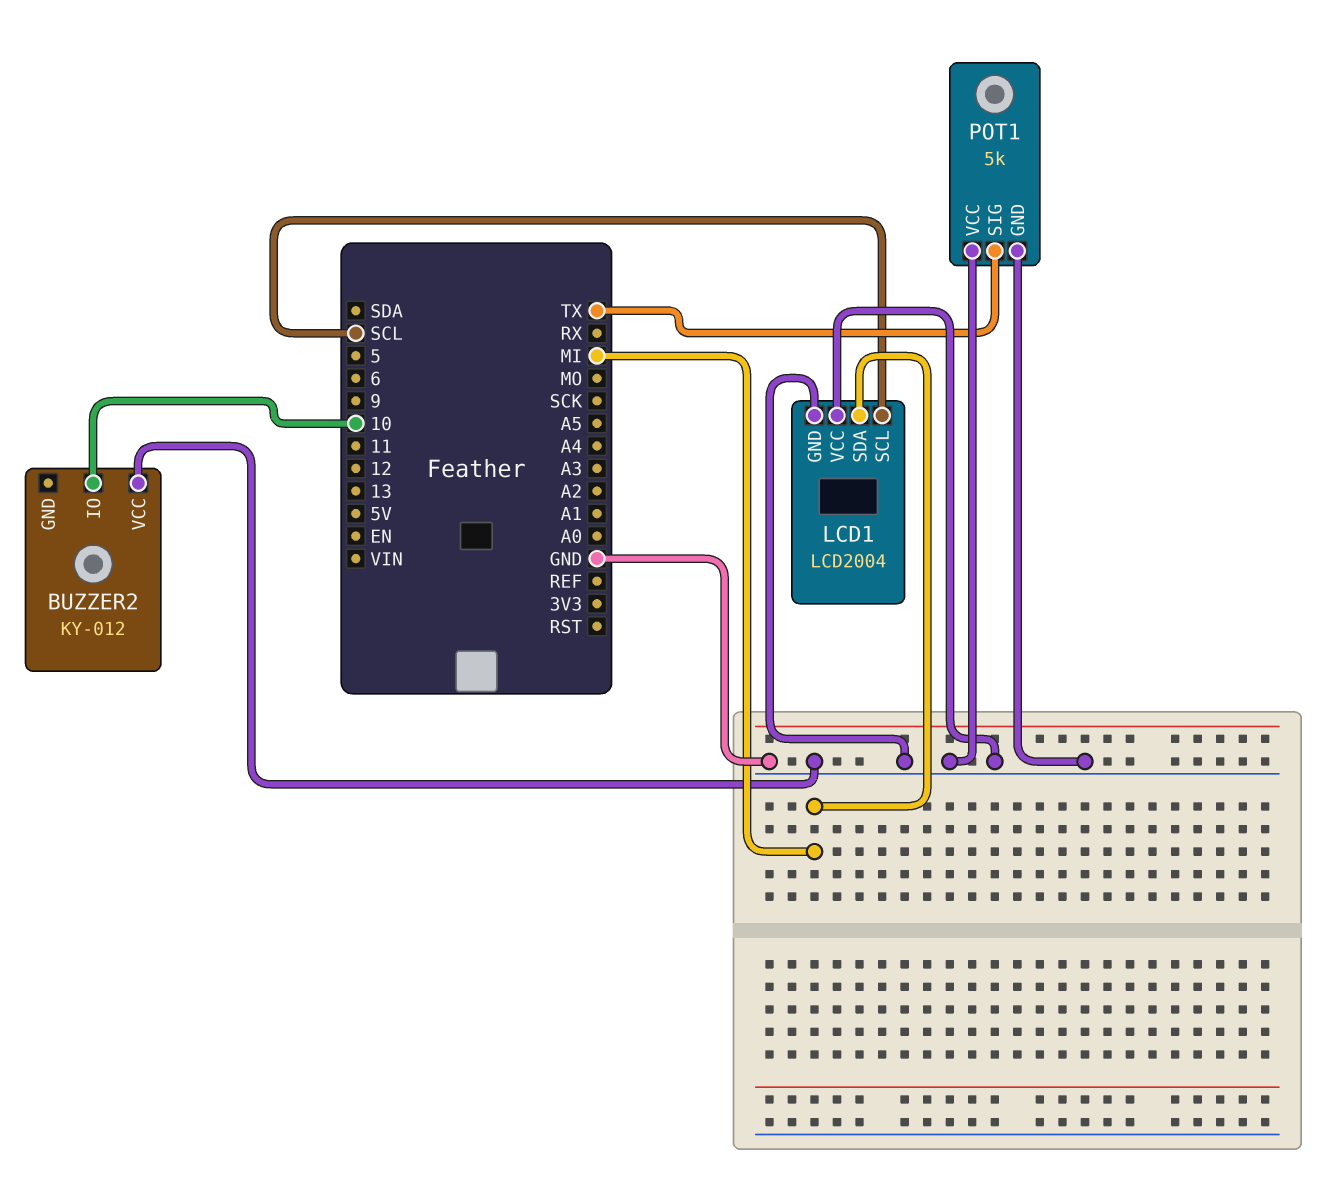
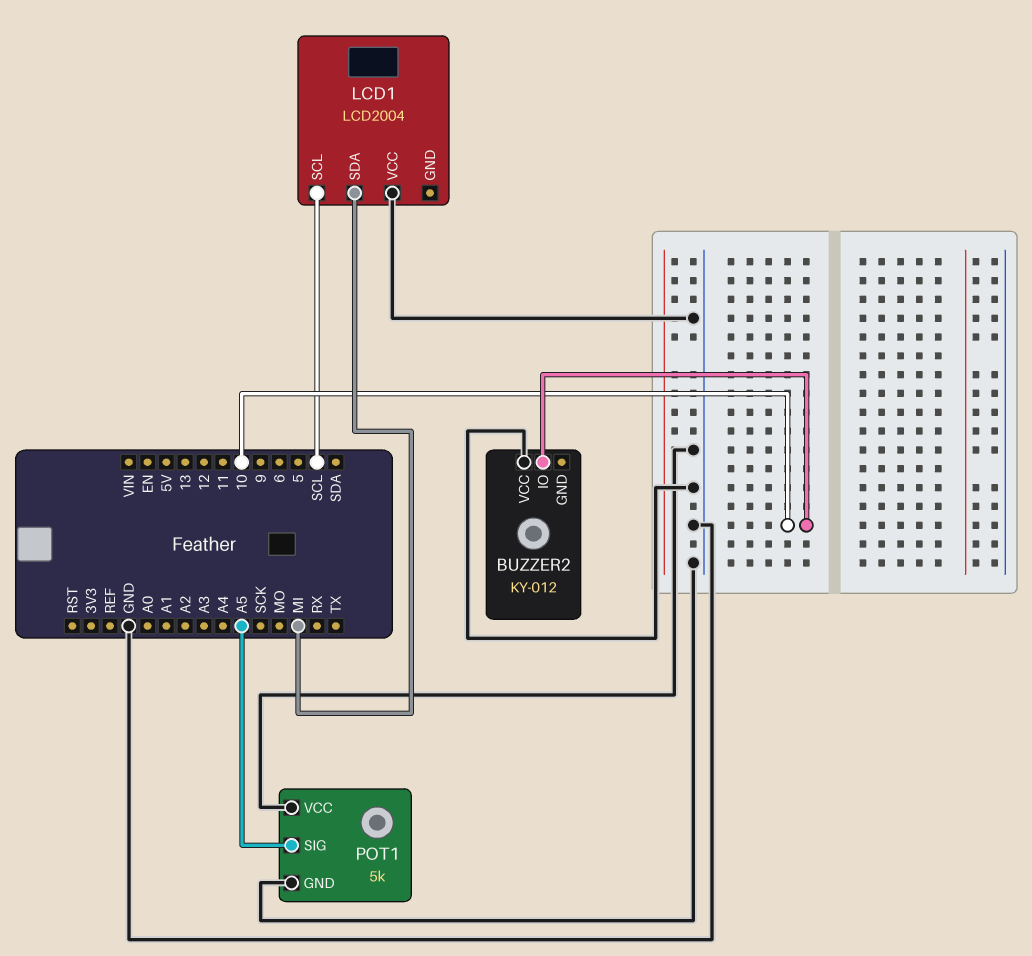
LCD1 pin GND: GND -> none
POT1 pin SIG: TX -> A5

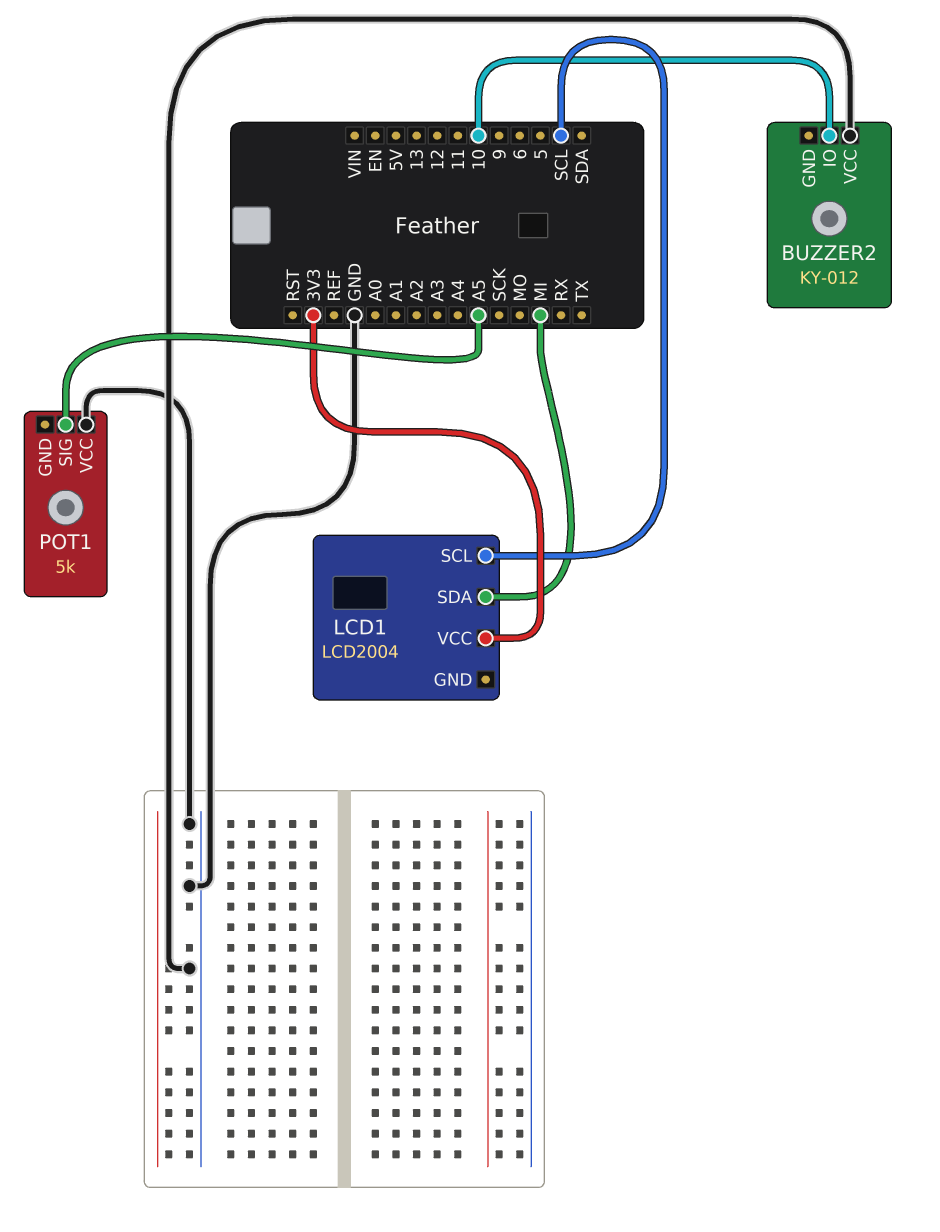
LCD1 pin VCC: GND -> 3V3
POT1 pin GND: GND -> none

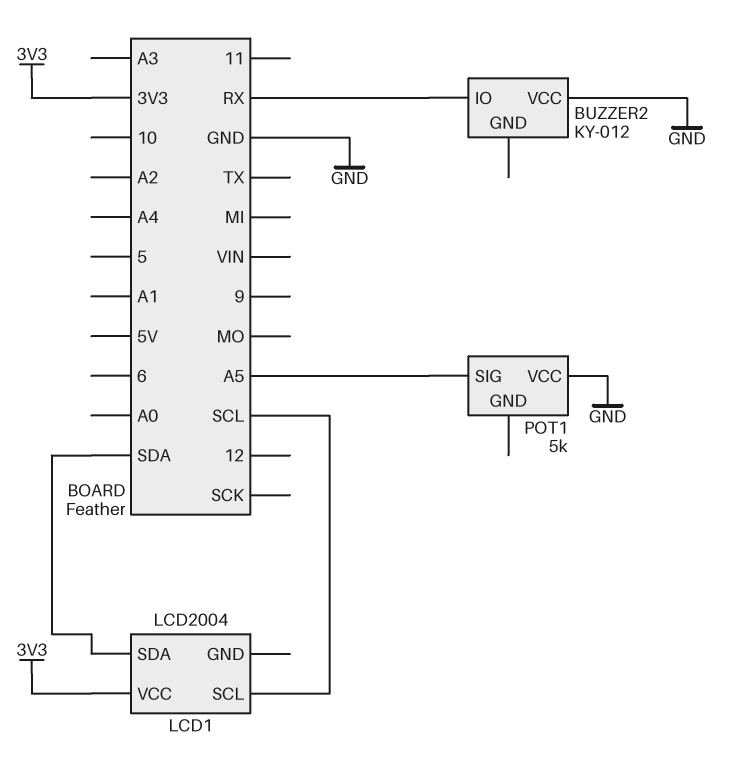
BUZZER2 pin IO: 10 -> RX
LCD1 pin SDA: MI -> SDA

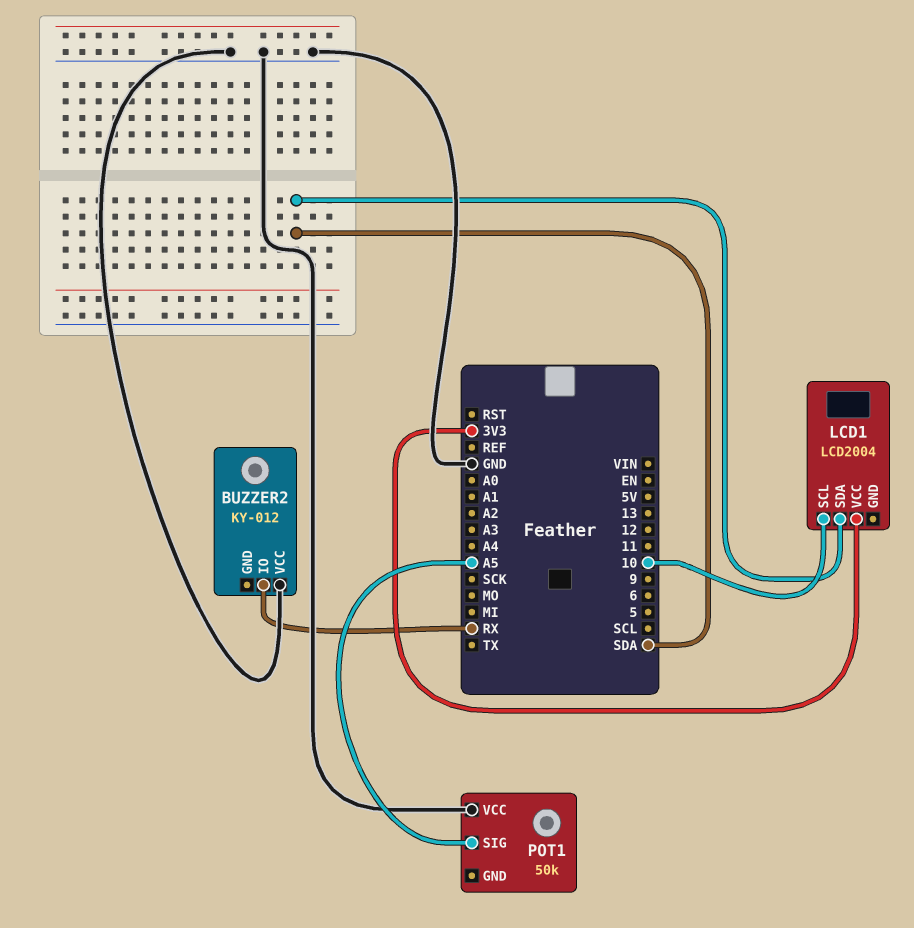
LCD1 pin SCL: SCL -> 10
POT1: 5k -> 50k

